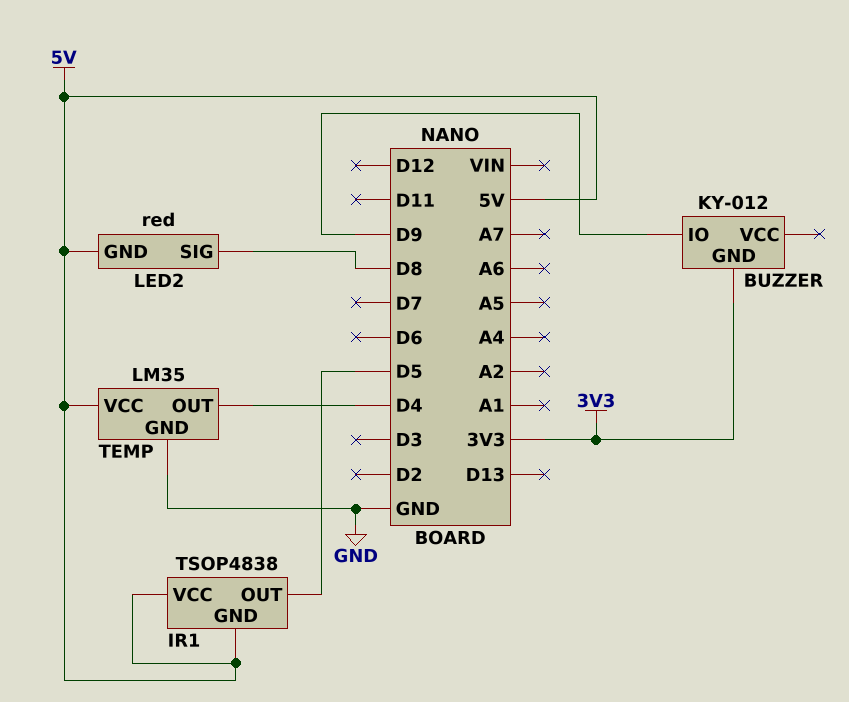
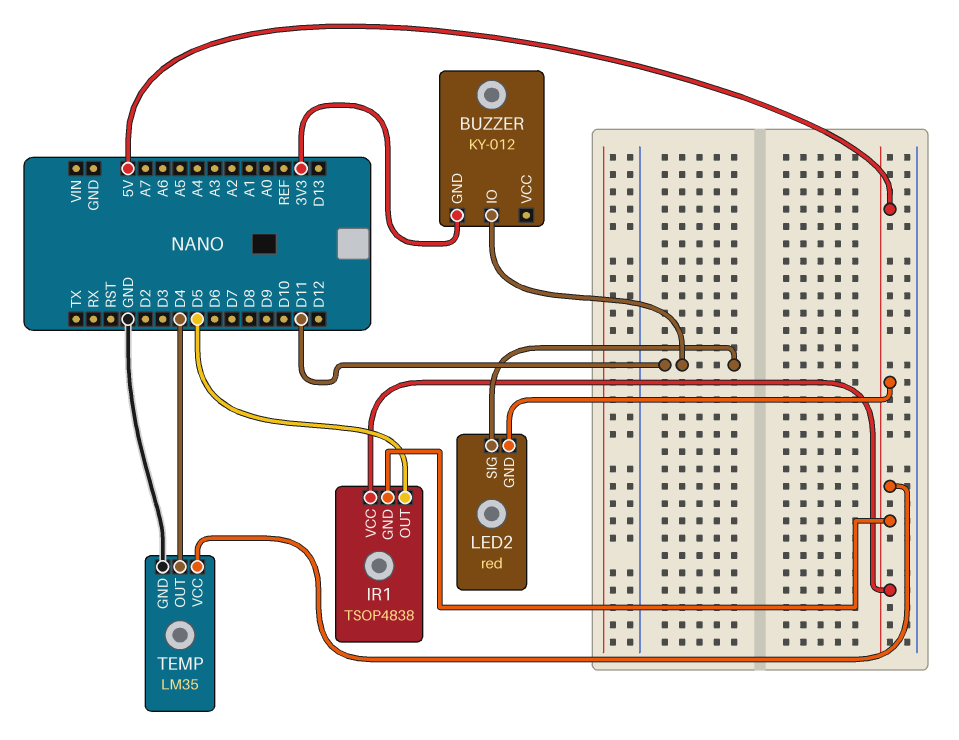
BUZZER pin IO: D9 -> D11
LED2 pin SIG: D8 -> D11

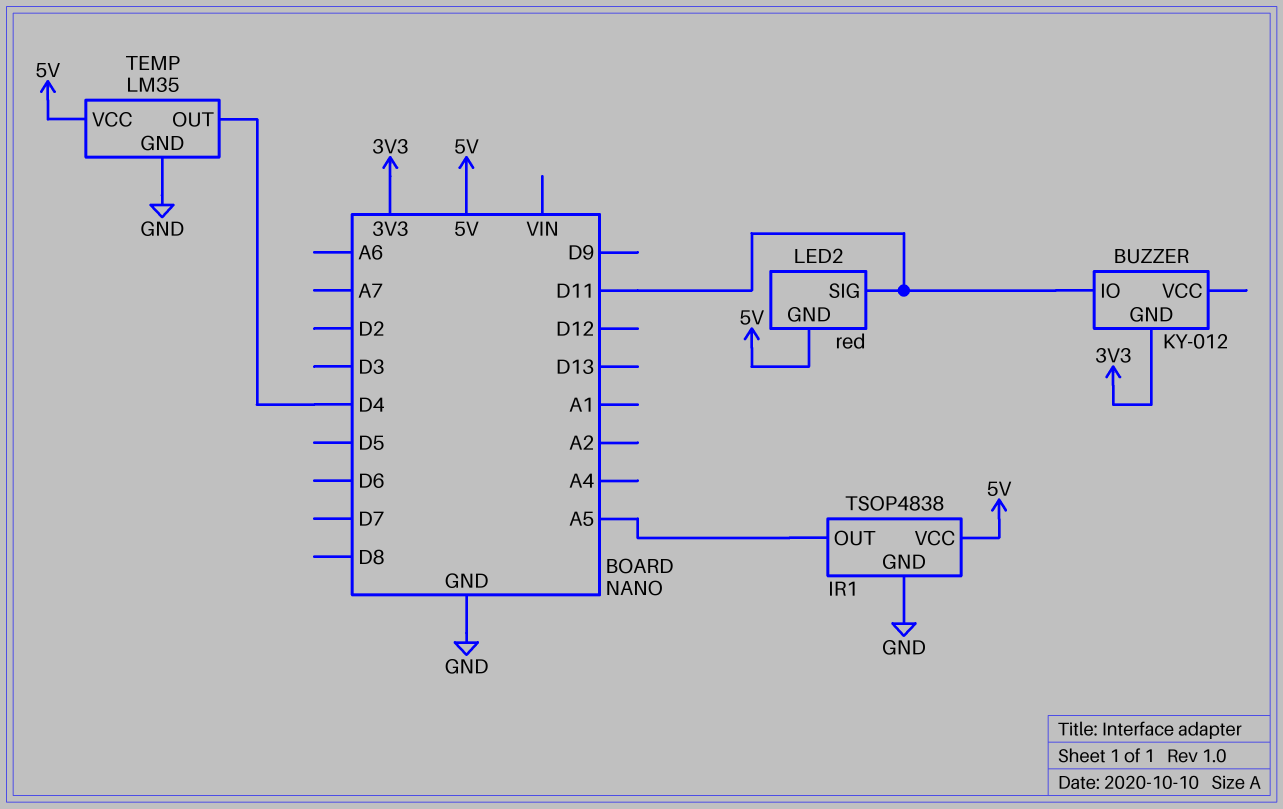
IR1 pin GND: 5V -> GND
IR1 pin OUT: D5 -> A5

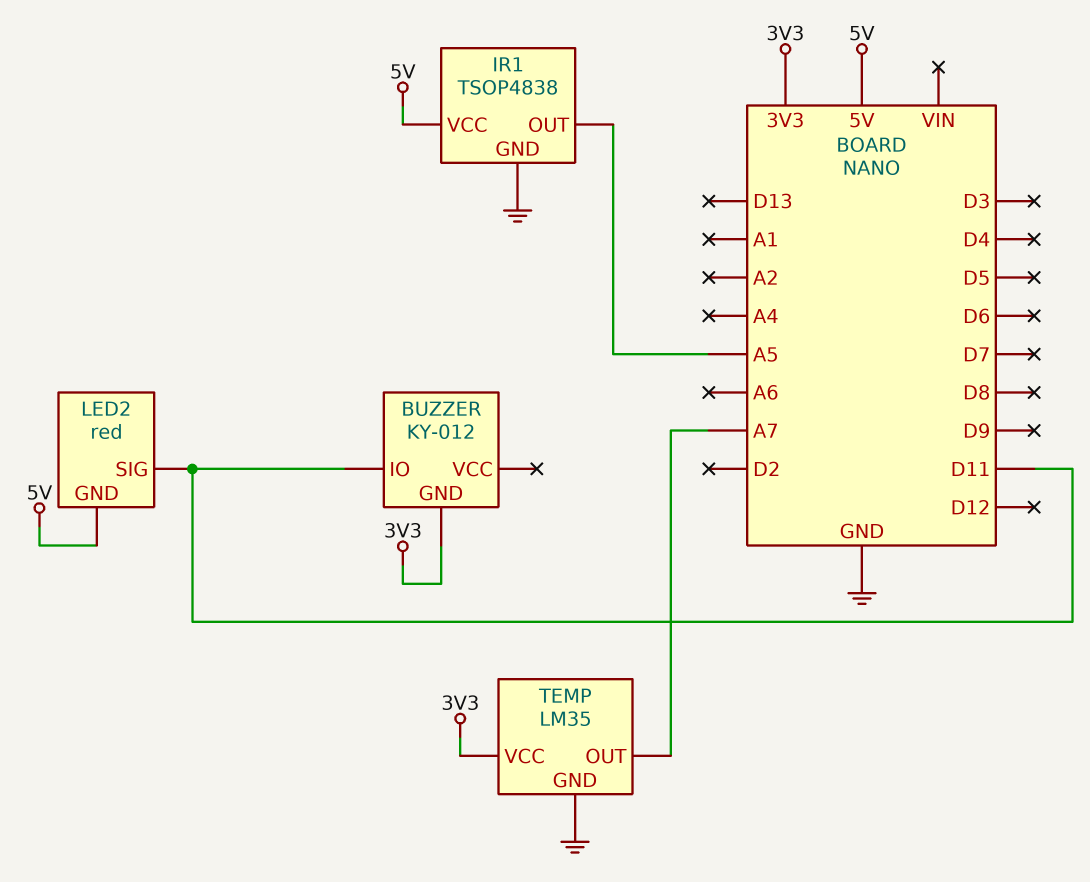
TEMP pin OUT: D4 -> A7
TEMP pin VCC: 5V -> 3V3

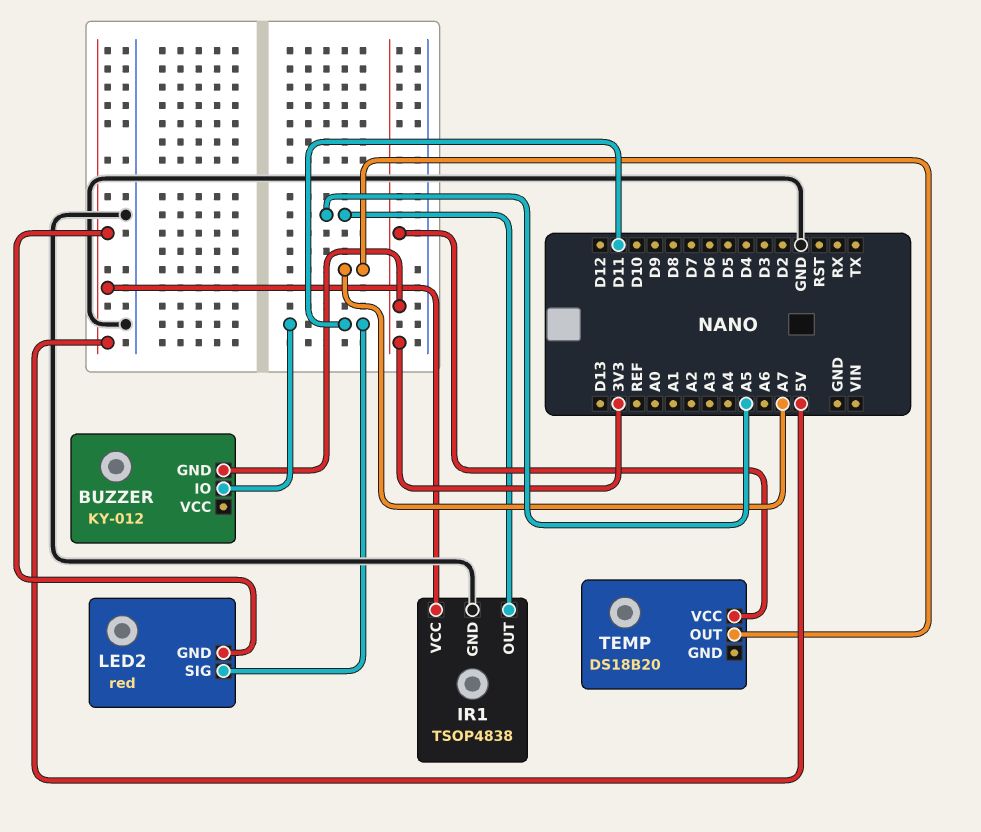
TEMP: LM35 -> DS18B20
TEMP pin GND: GND -> none

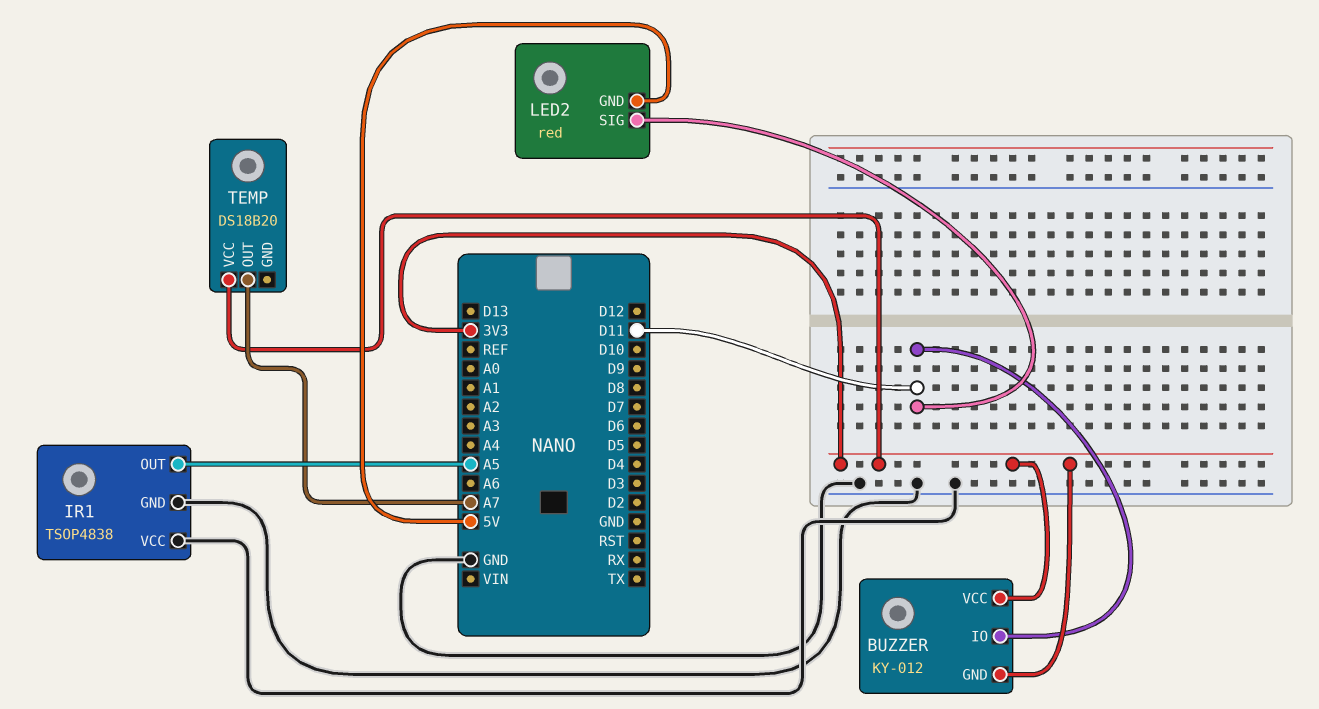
BUZZER pin VCC: none -> 3V3
IR1 pin VCC: 5V -> GND

